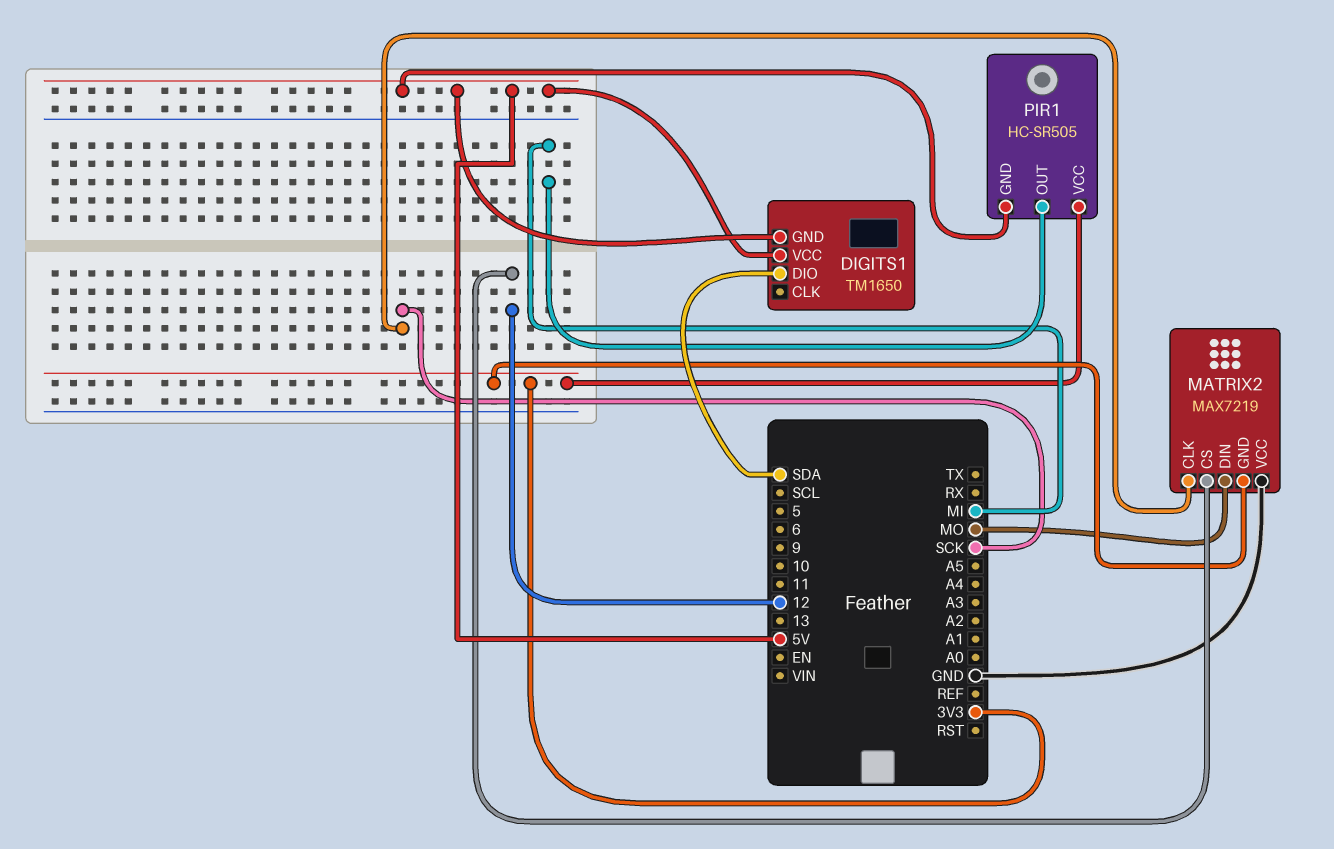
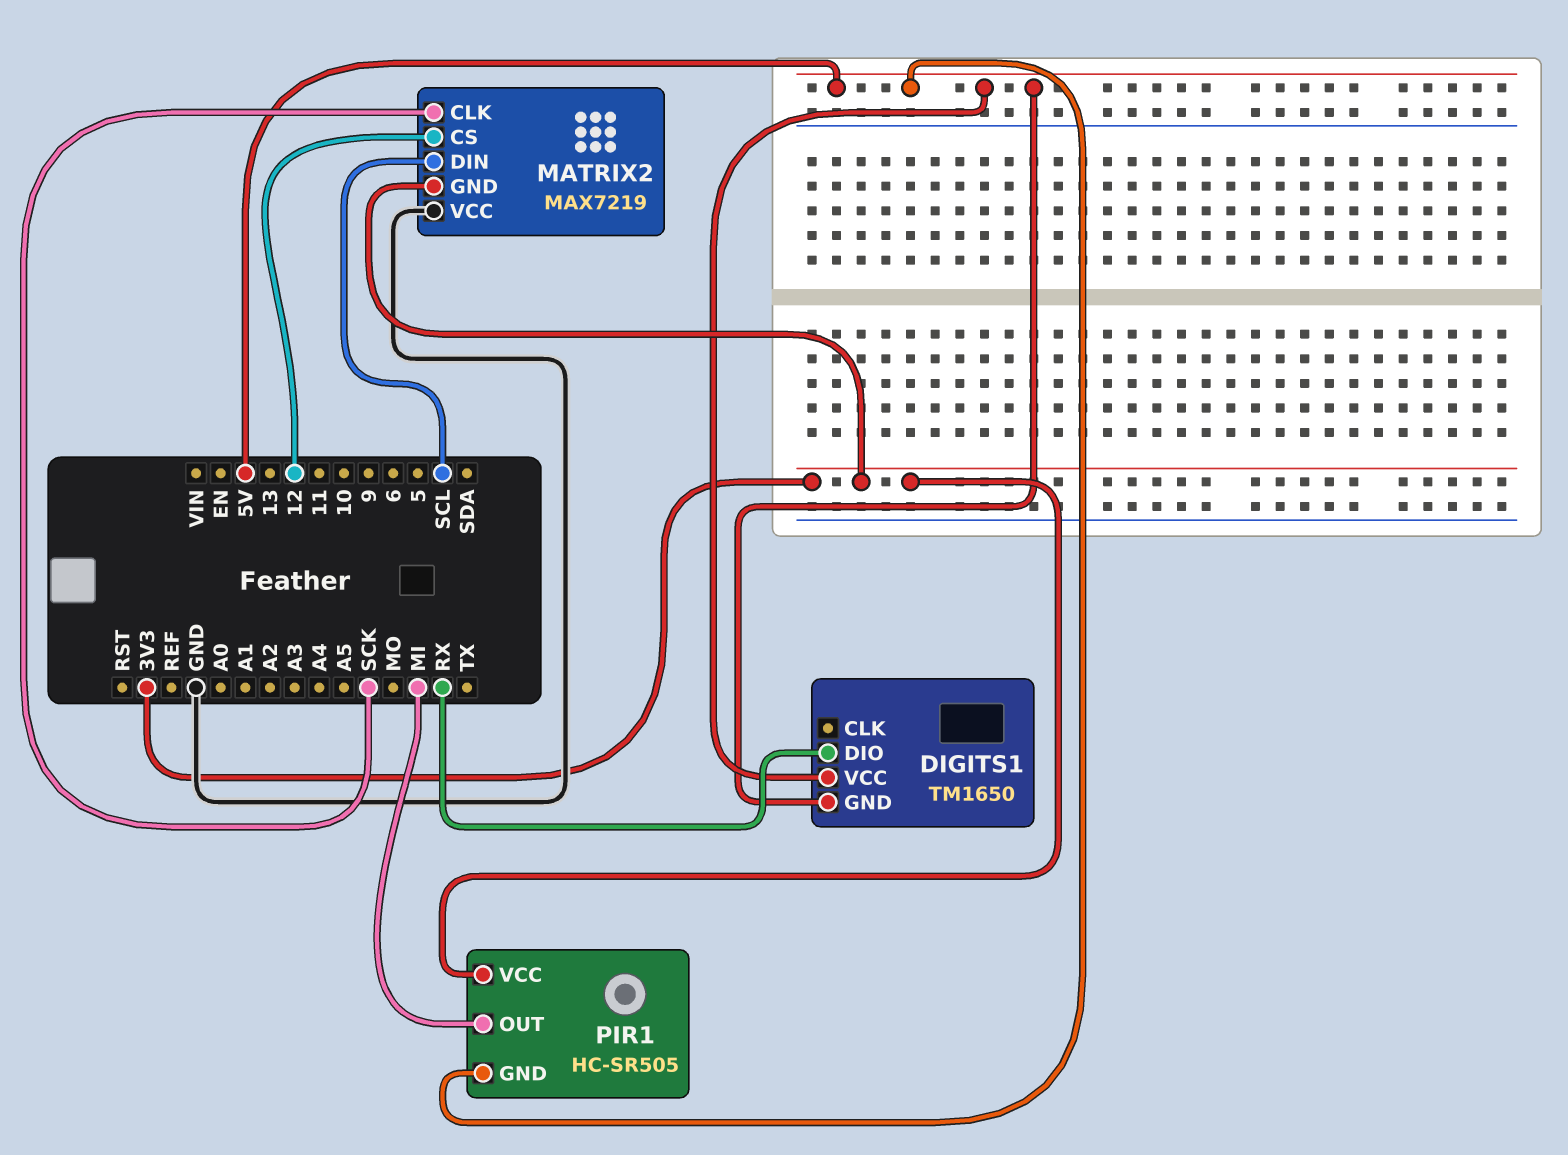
DIGITS1 pin DIO: SDA -> RX
MATRIX2 pin DIN: MO -> SCL

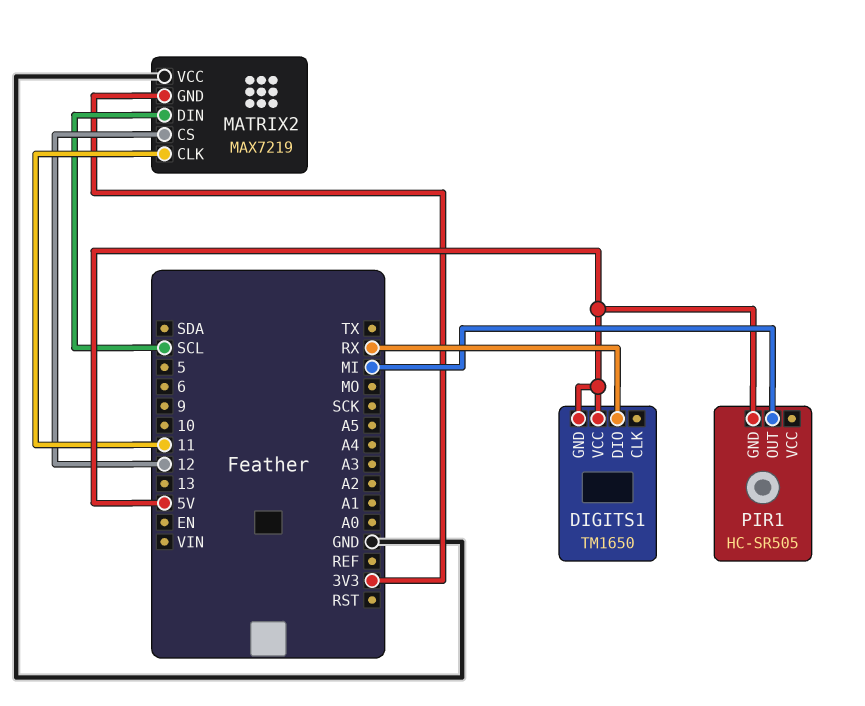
MATRIX2 pin CLK: SCK -> 11
PIR1 pin VCC: 3V3 -> none

